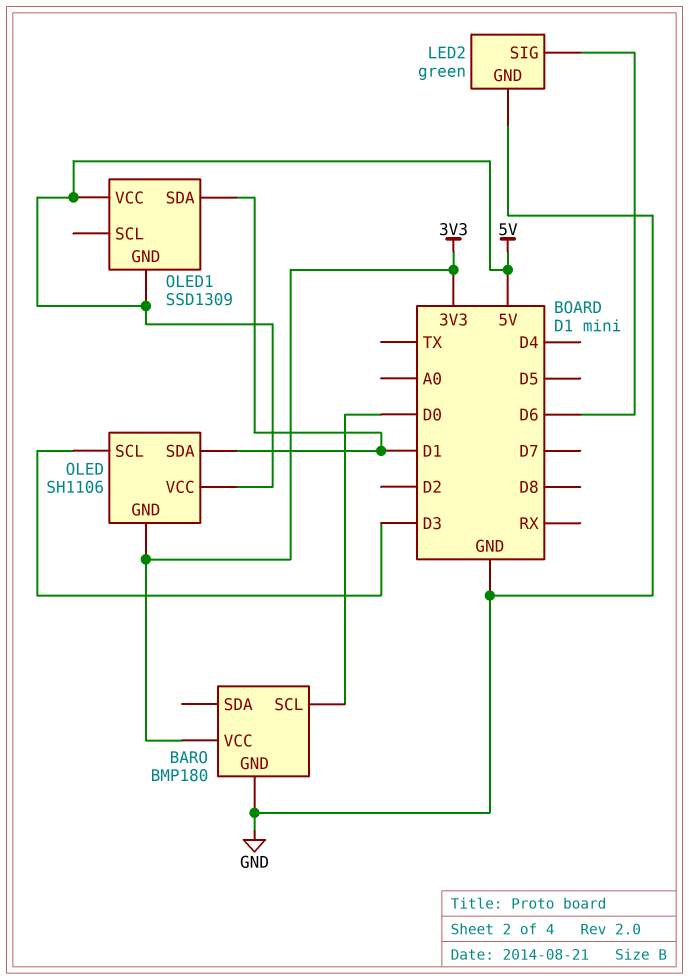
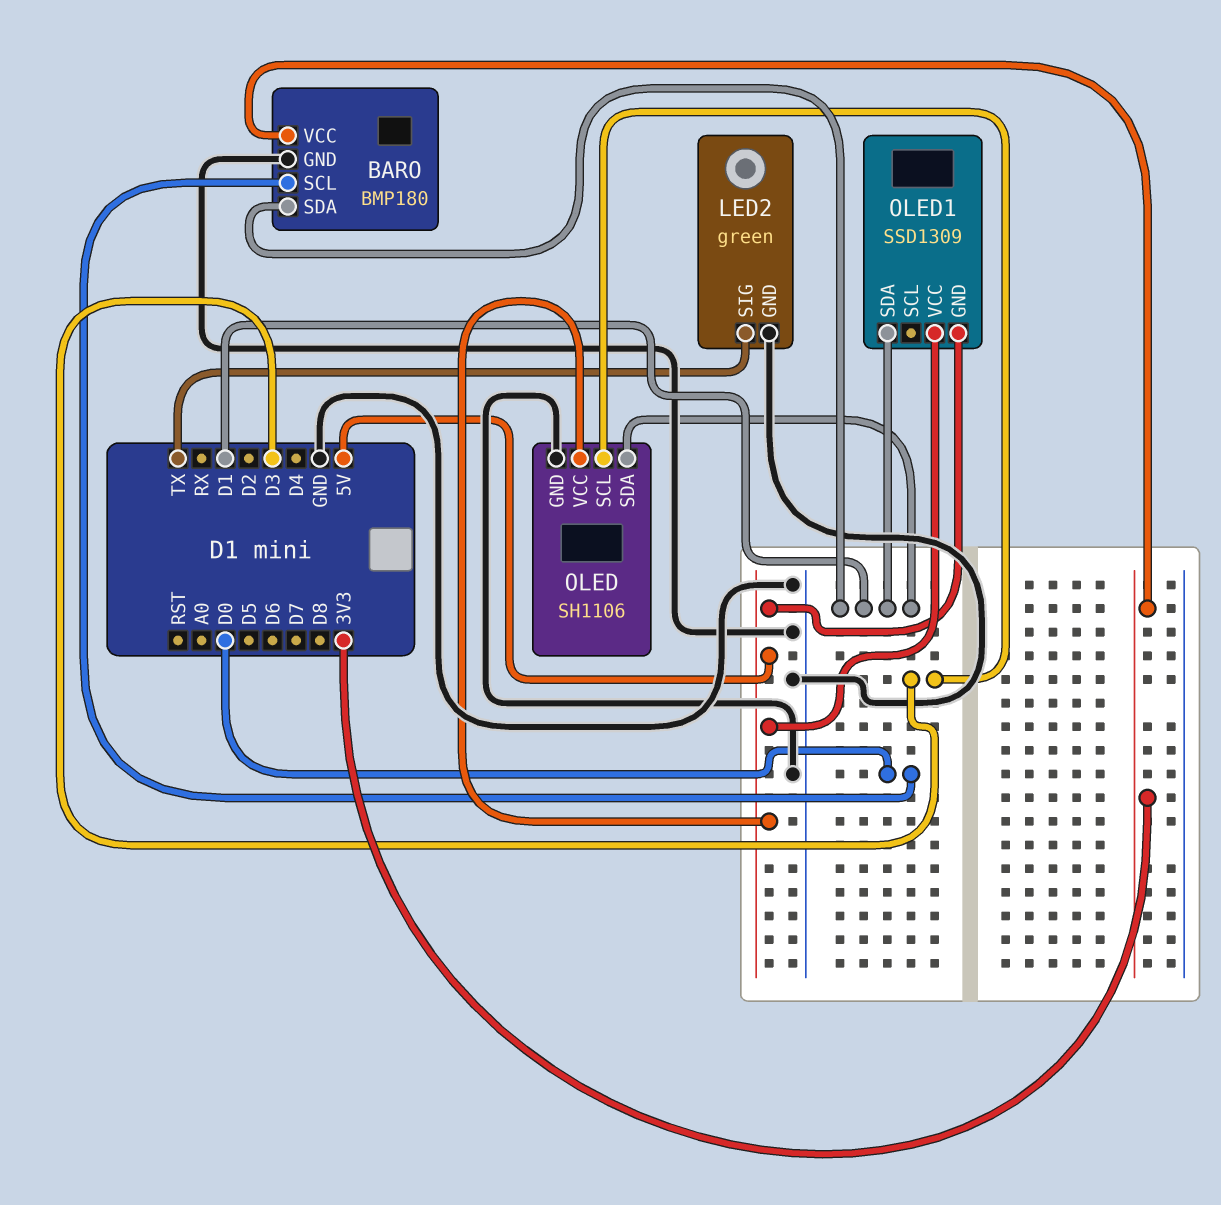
BARO pin SDA: none -> D1
LED2 pin SIG: D6 -> TX
OLED pin GND: 3V3 -> GND

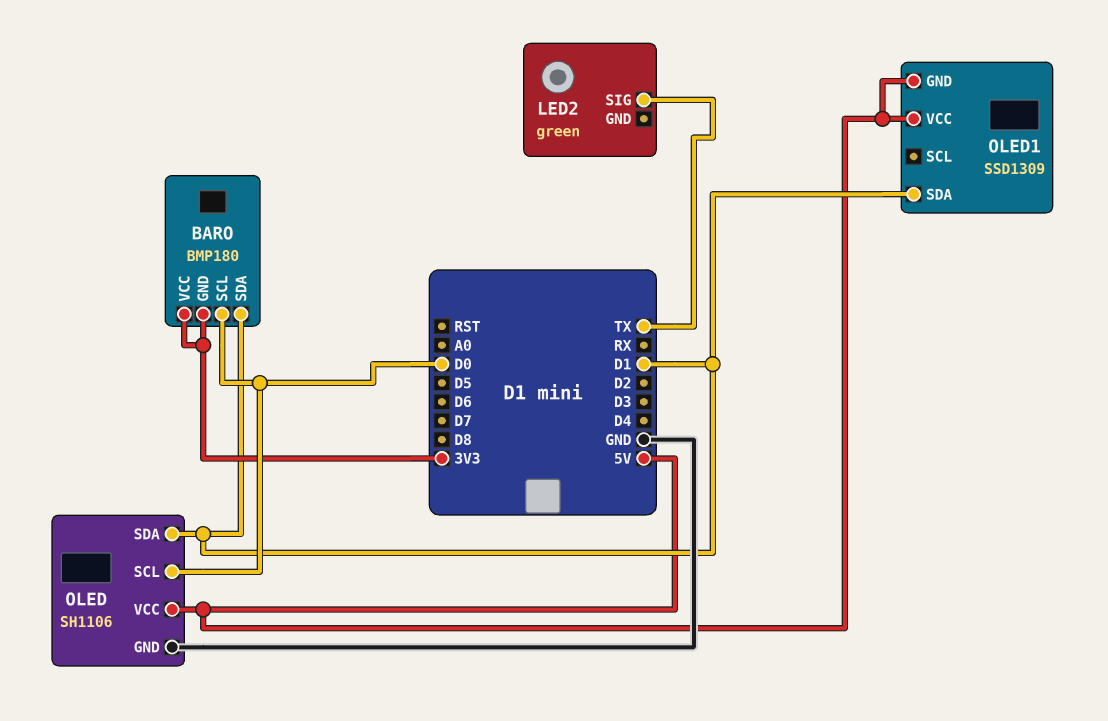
BARO pin GND: GND -> 3V3
LED2 pin GND: GND -> none
OLED pin SCL: D3 -> D0

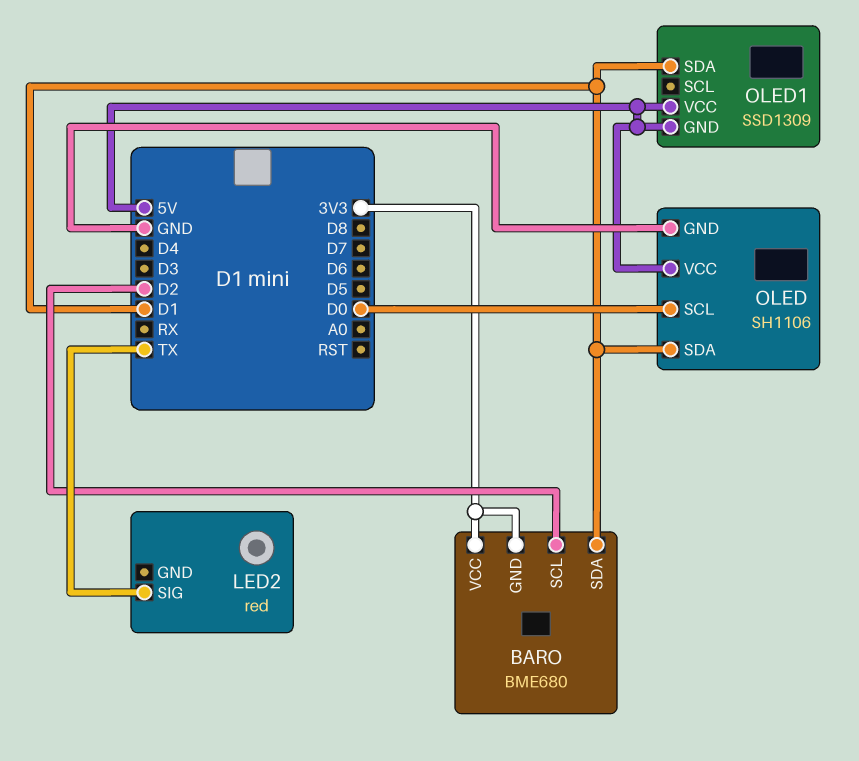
BARO: BMP180 -> BME680
BARO pin SCL: D0 -> D2
LED2: green -> red

